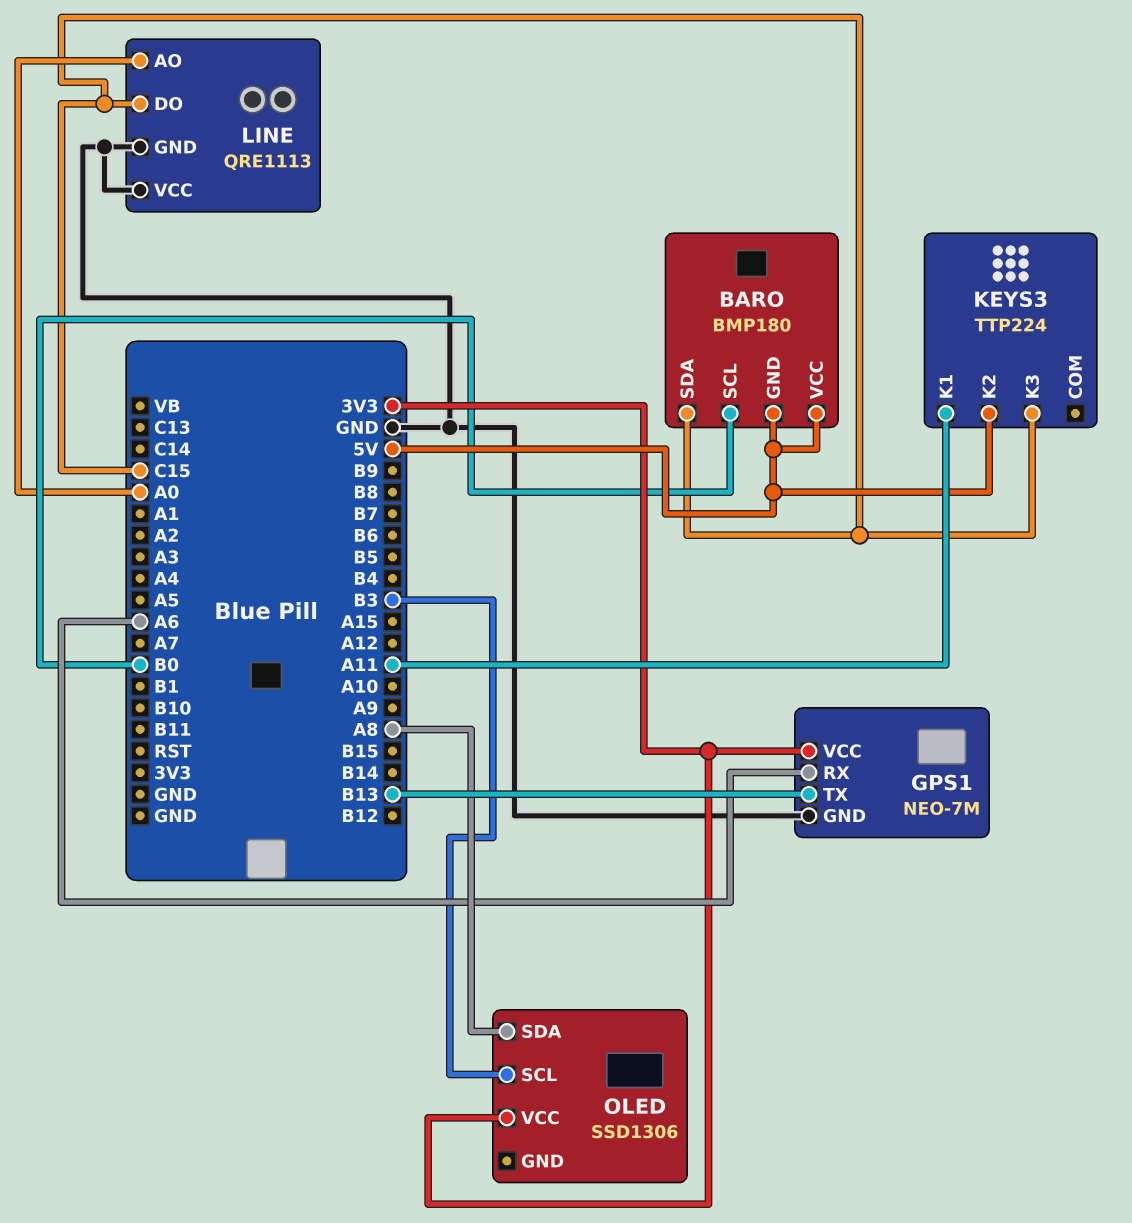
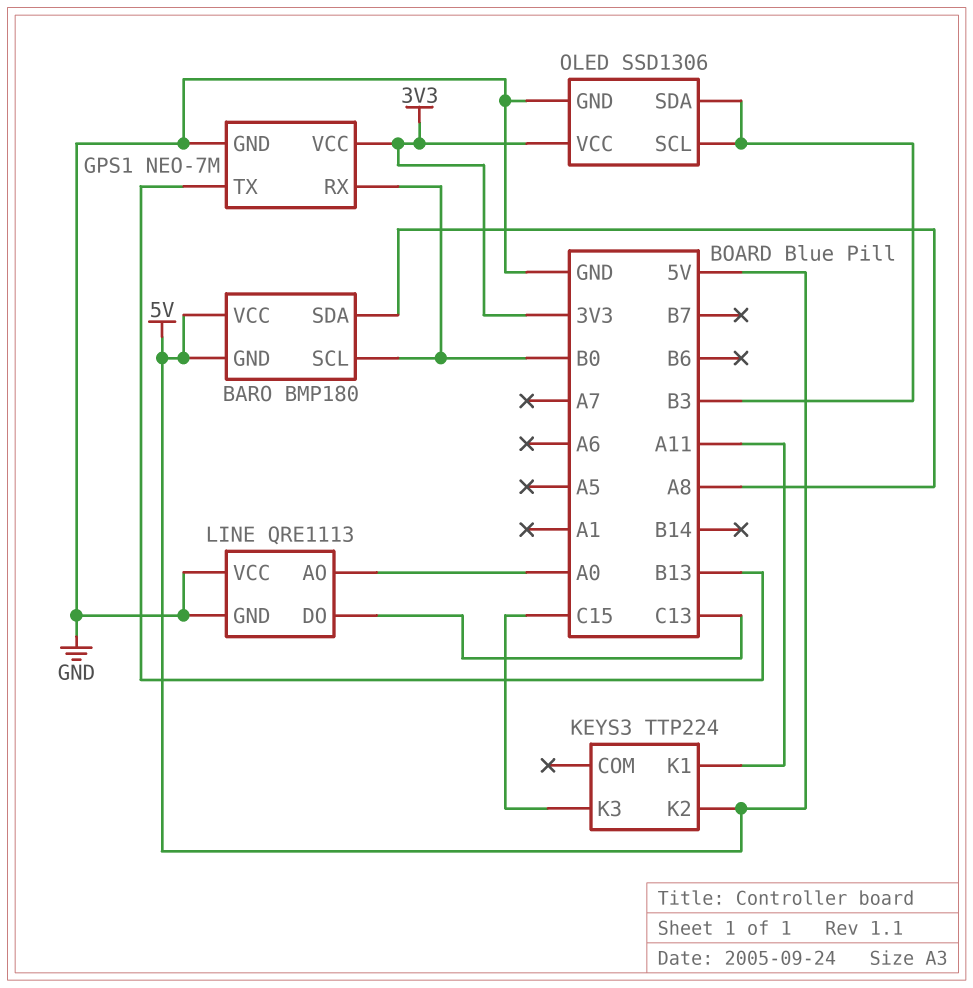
BARO pin SDA: C15 -> A8
GPS1 pin RX: A6 -> B0
LINE pin DO: C15 -> C13
OLED pin GND: none -> GND
OLED pin SDA: A8 -> B3

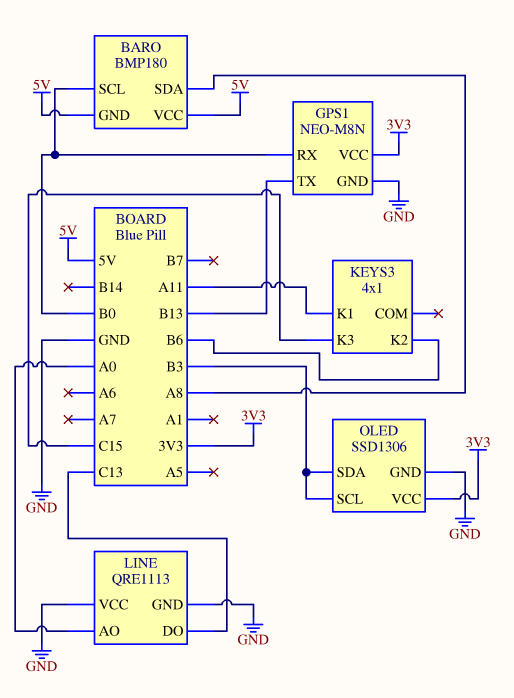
GPS1: NEO-7M -> NEO-M8N
KEYS3: TTP224 -> 4x1
KEYS3 pin K2: 5V -> B6

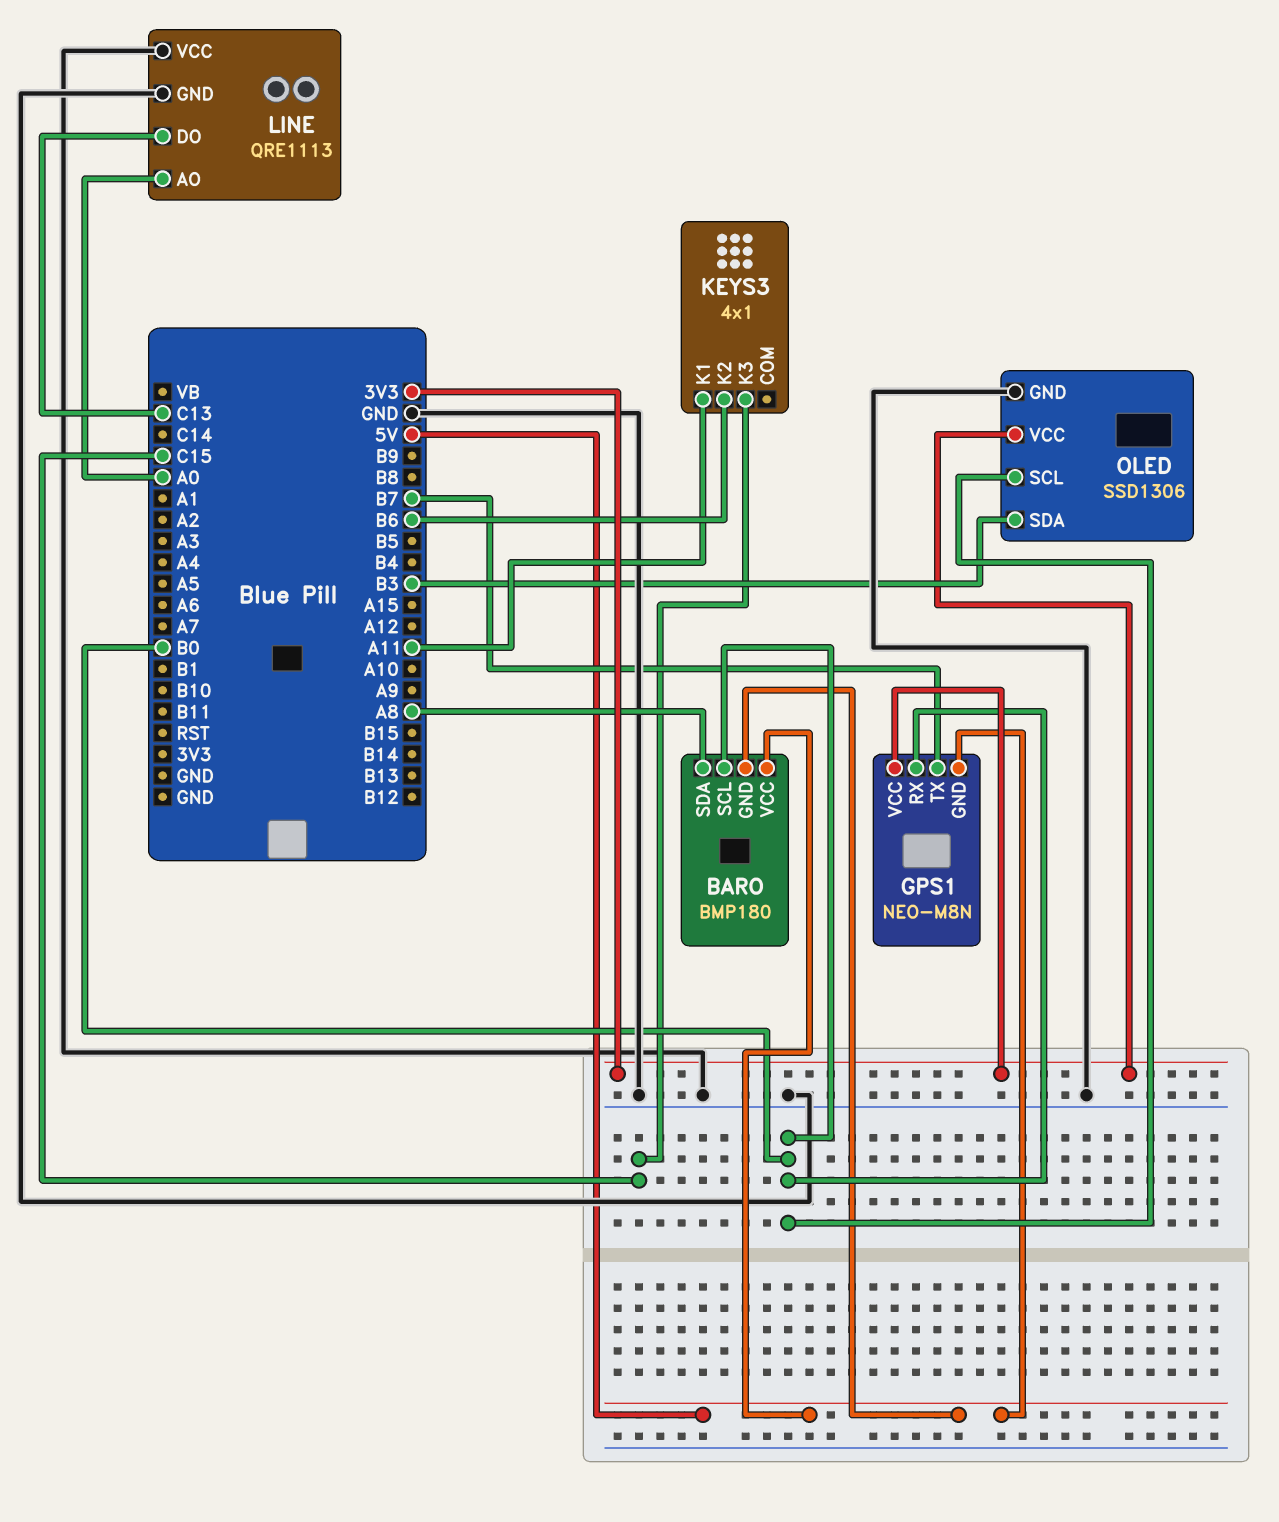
GPS1 pin GND: GND -> 5V
GPS1 pin TX: B13 -> B7
OLED pin SCL: B3 -> B0

